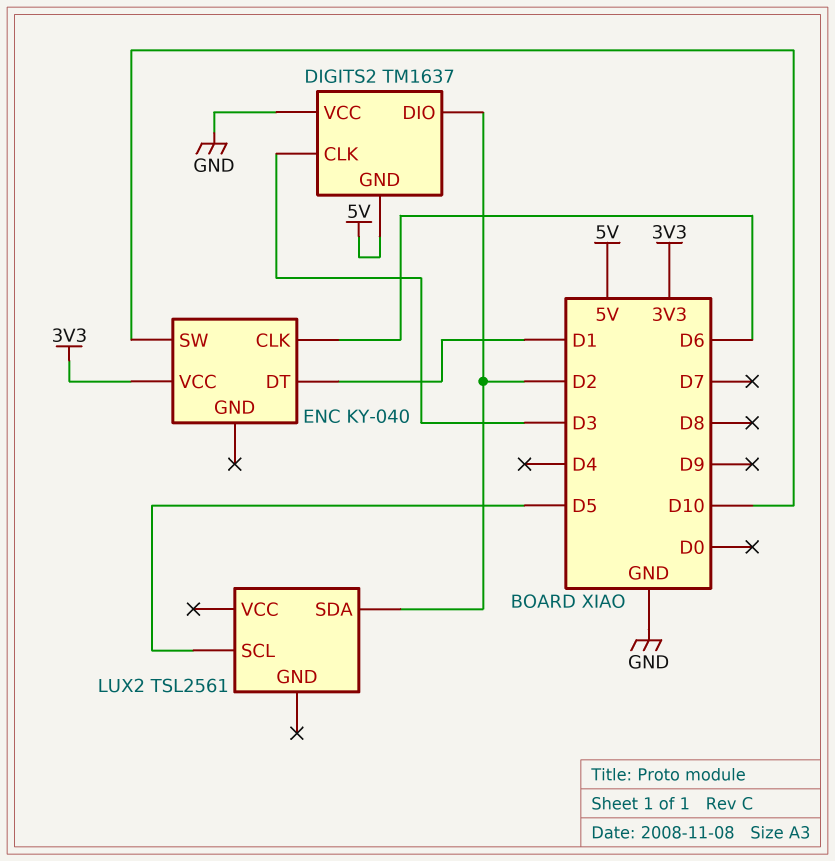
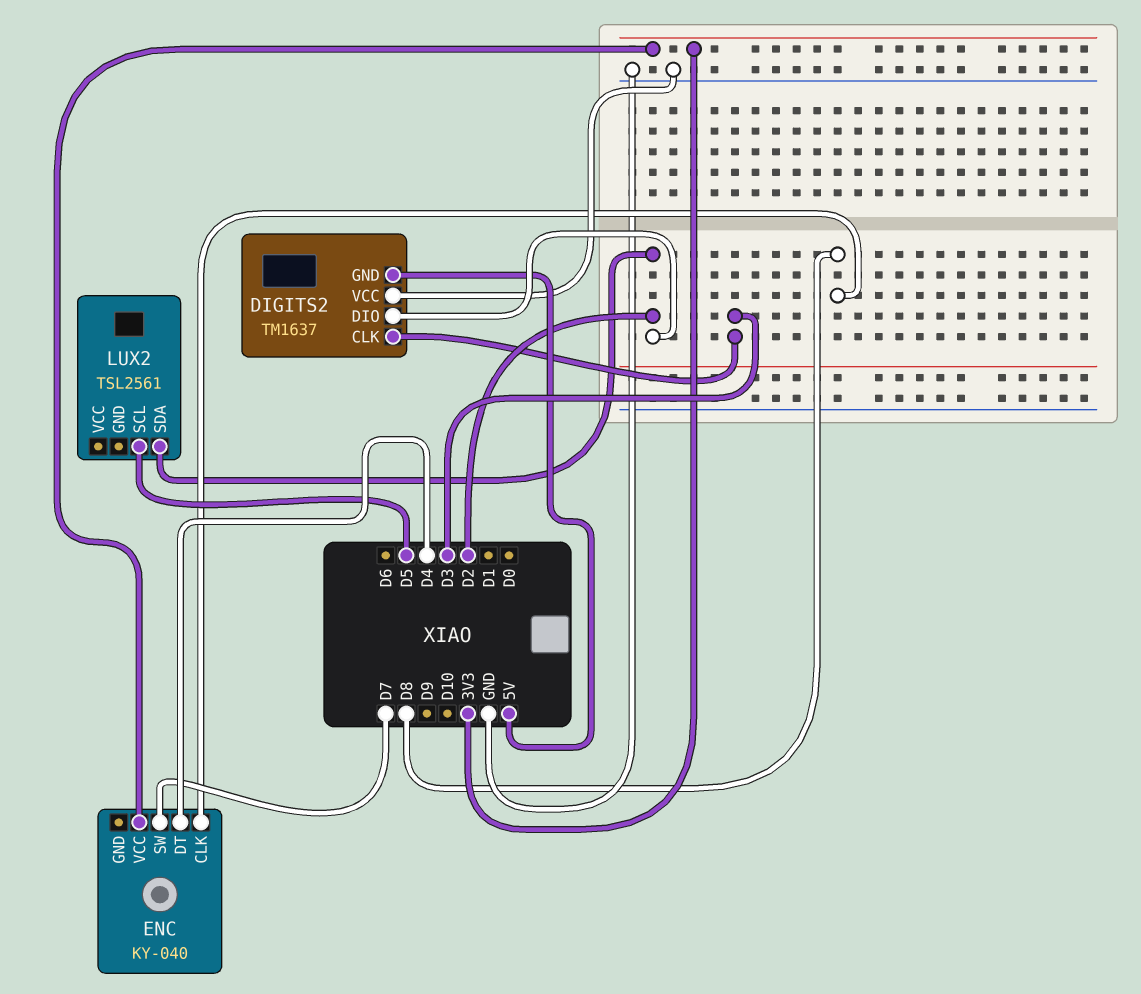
ENC pin CLK: D6 -> D8
ENC pin DT: D1 -> D4
ENC pin SW: D10 -> D7

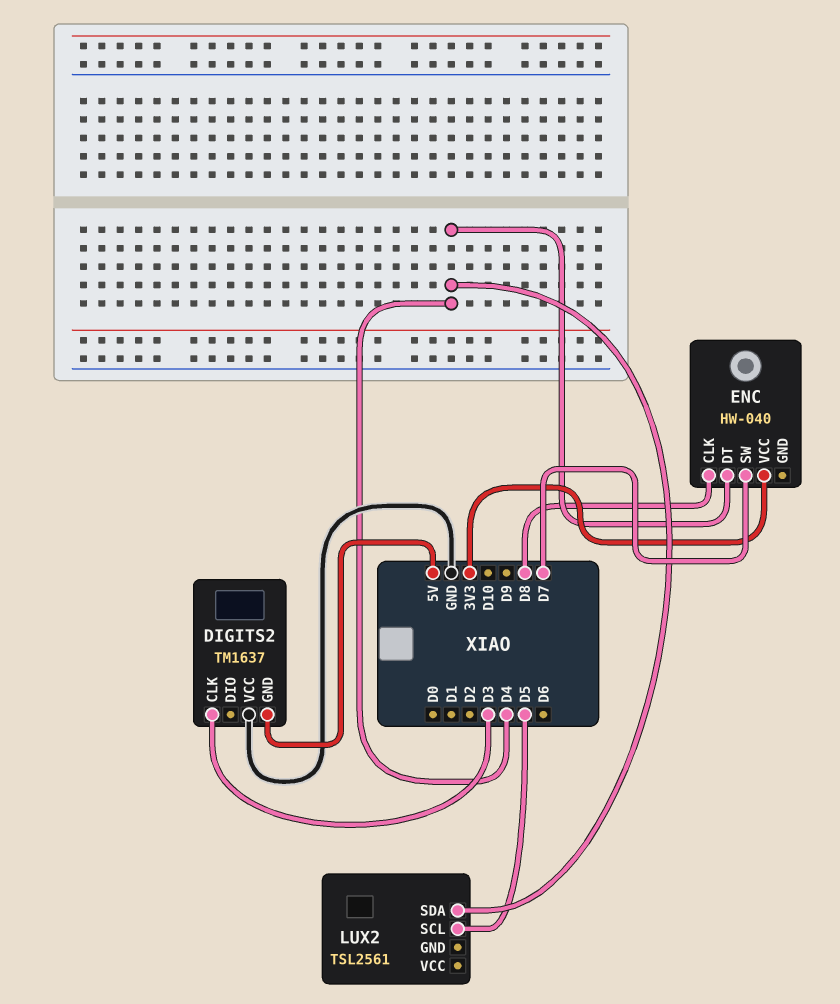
DIGITS2 pin DIO: D2 -> none
ENC: KY-040 -> HW-040
LUX2 pin SDA: D2 -> D4

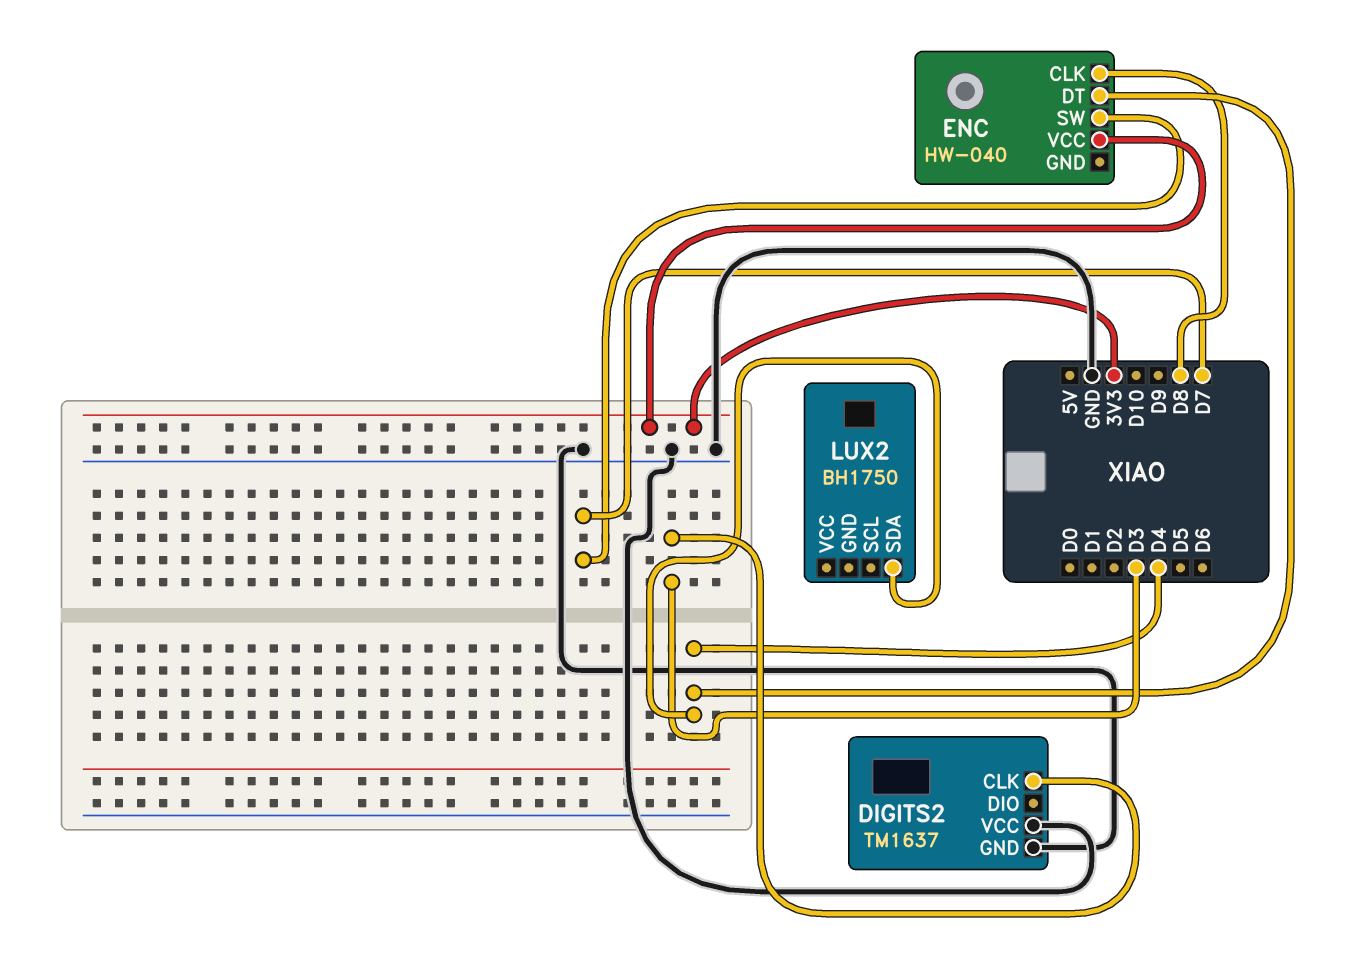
DIGITS2 pin GND: 5V -> GND
LUX2: TSL2561 -> BH1750
LUX2 pin SCL: D5 -> none

